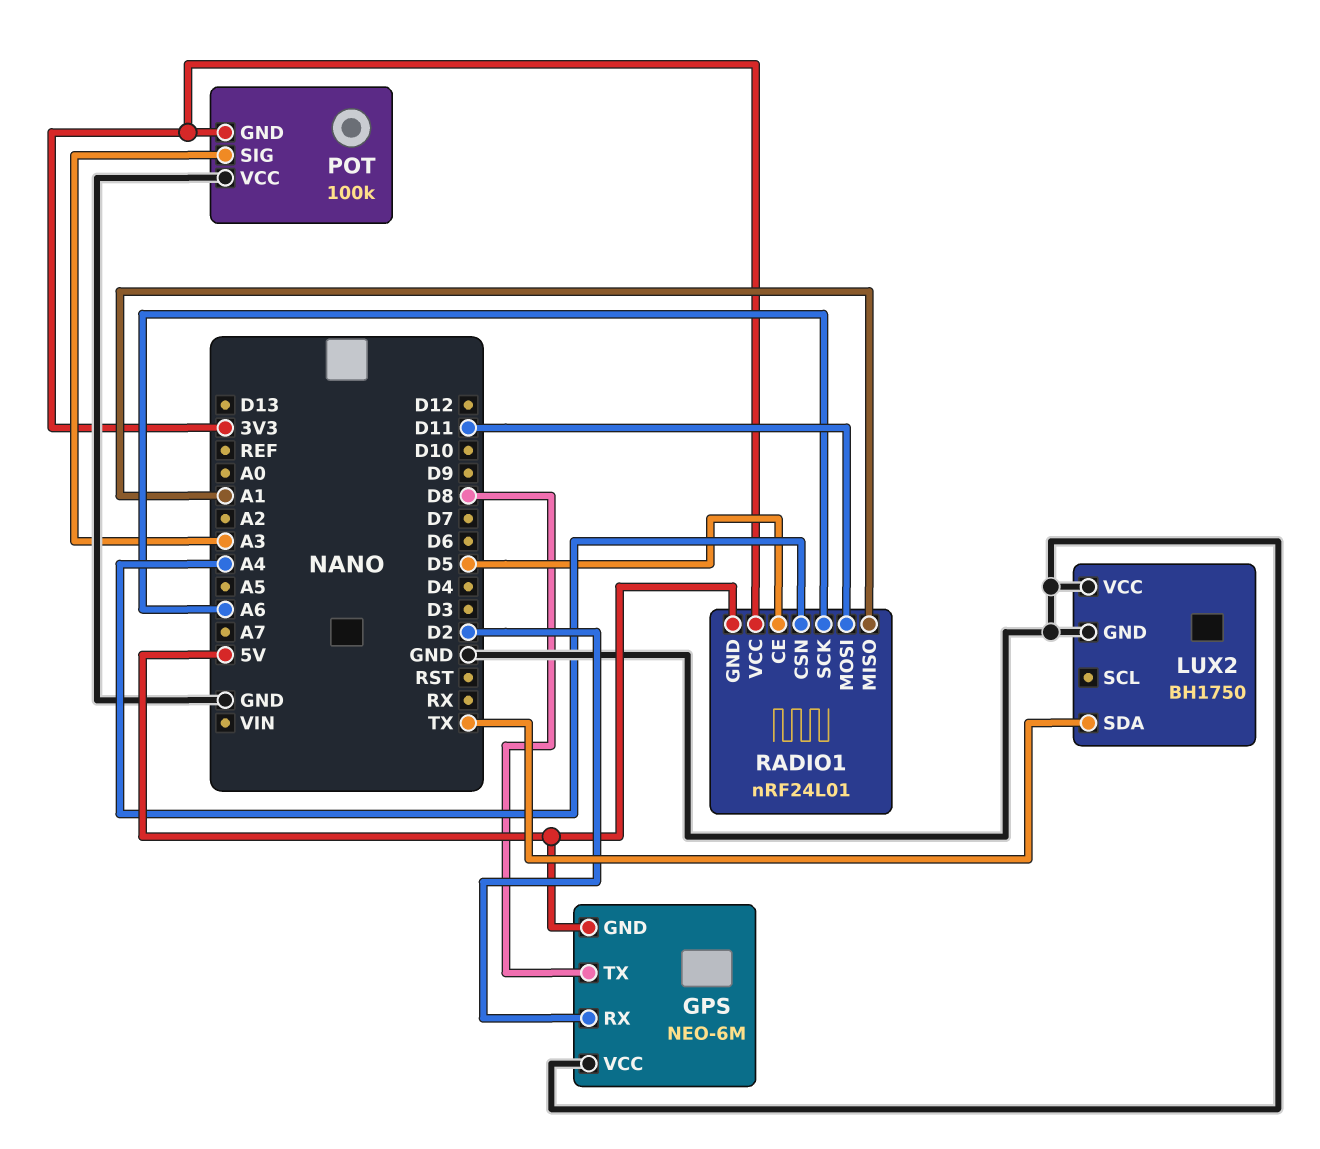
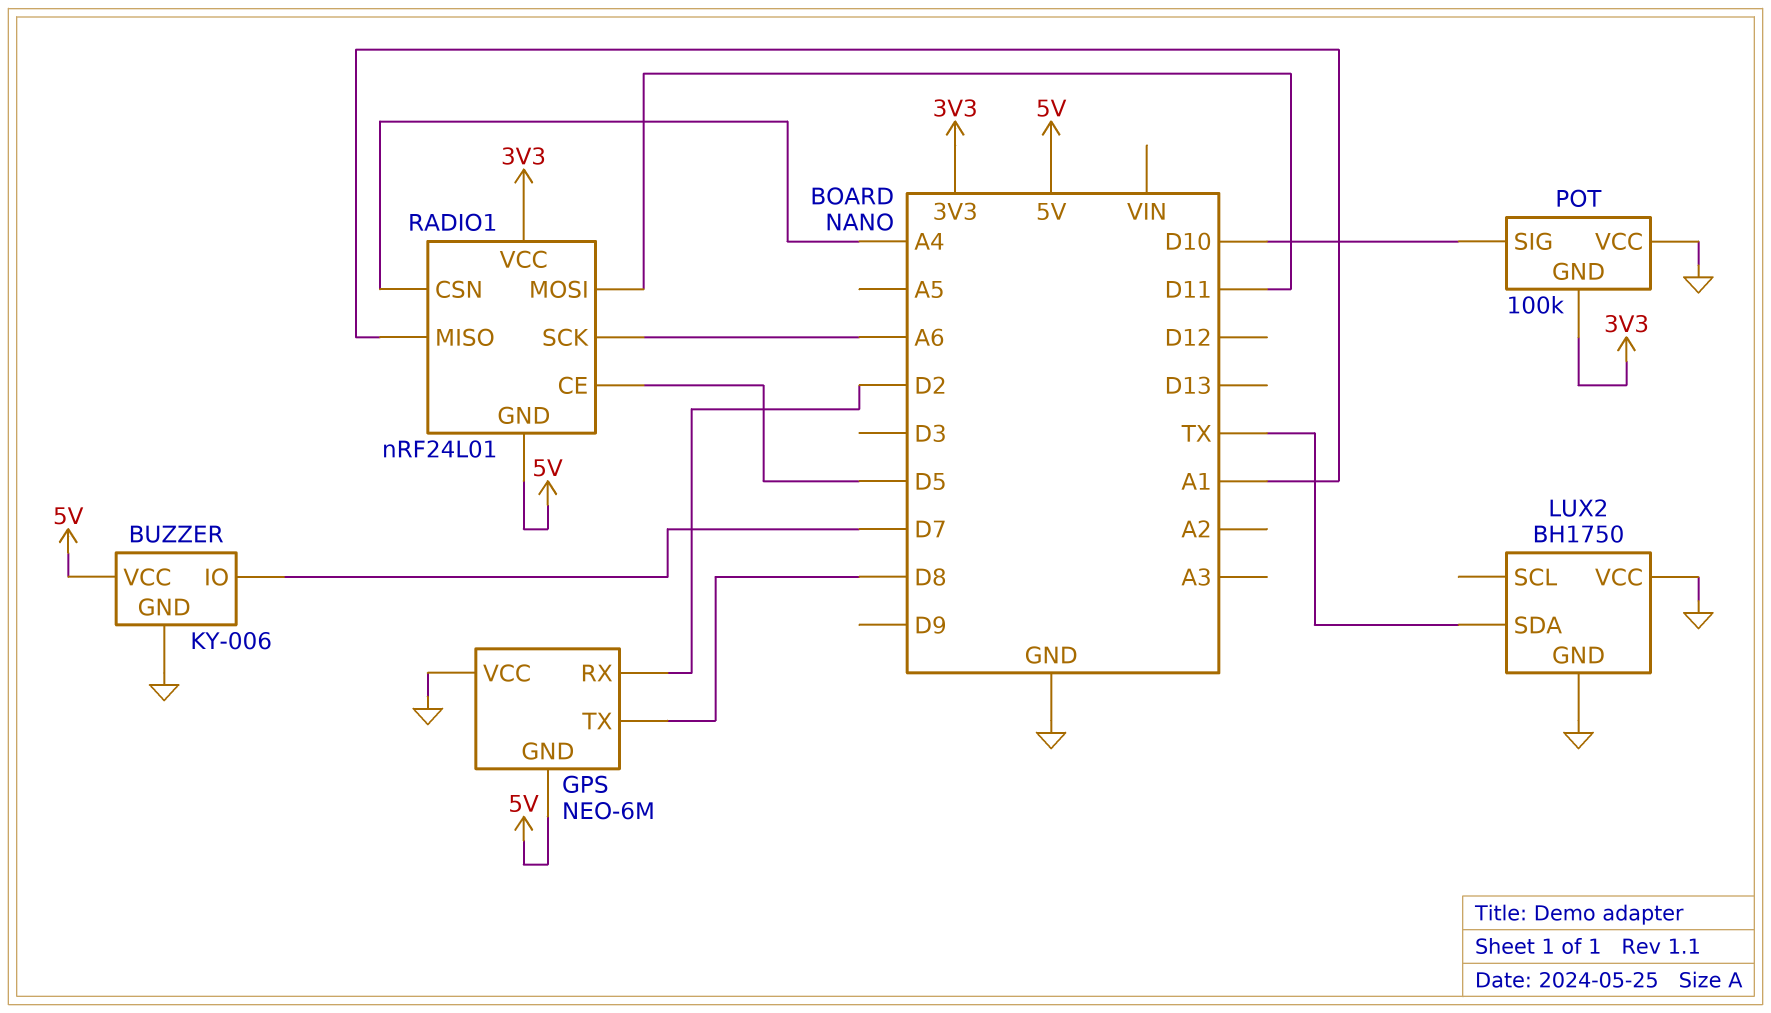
BUZZER: none -> KY-006
BUZZER pin GND: none -> GND
BUZZER pin IO: none -> D7
BUZZER pin VCC: none -> 5V
POT pin SIG: A3 -> D10

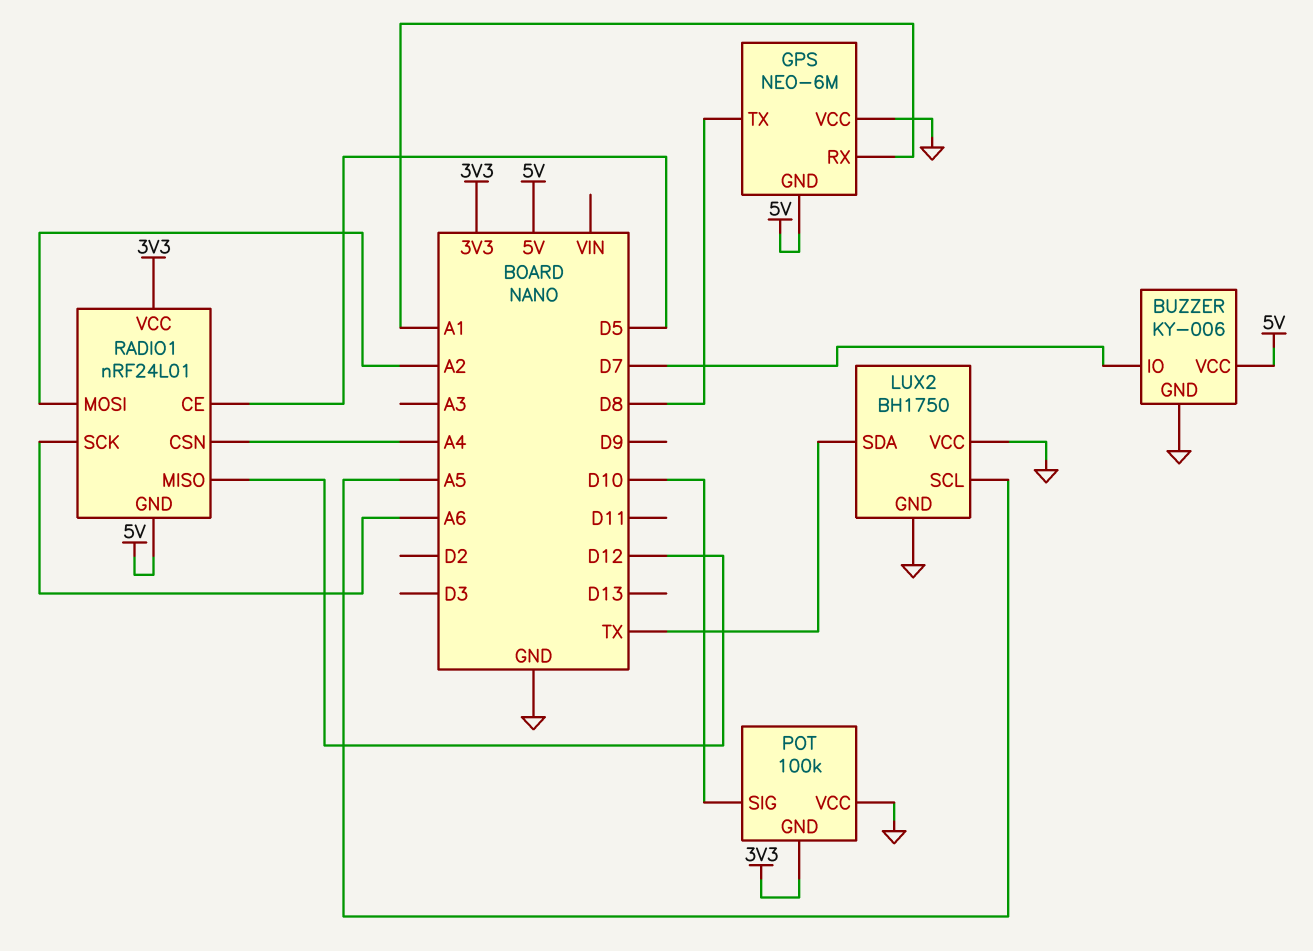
GPS pin RX: D2 -> A1
LUX2 pin SCL: none -> A5
RADIO1 pin MISO: A1 -> D12
RADIO1 pin MOSI: D11 -> A2

